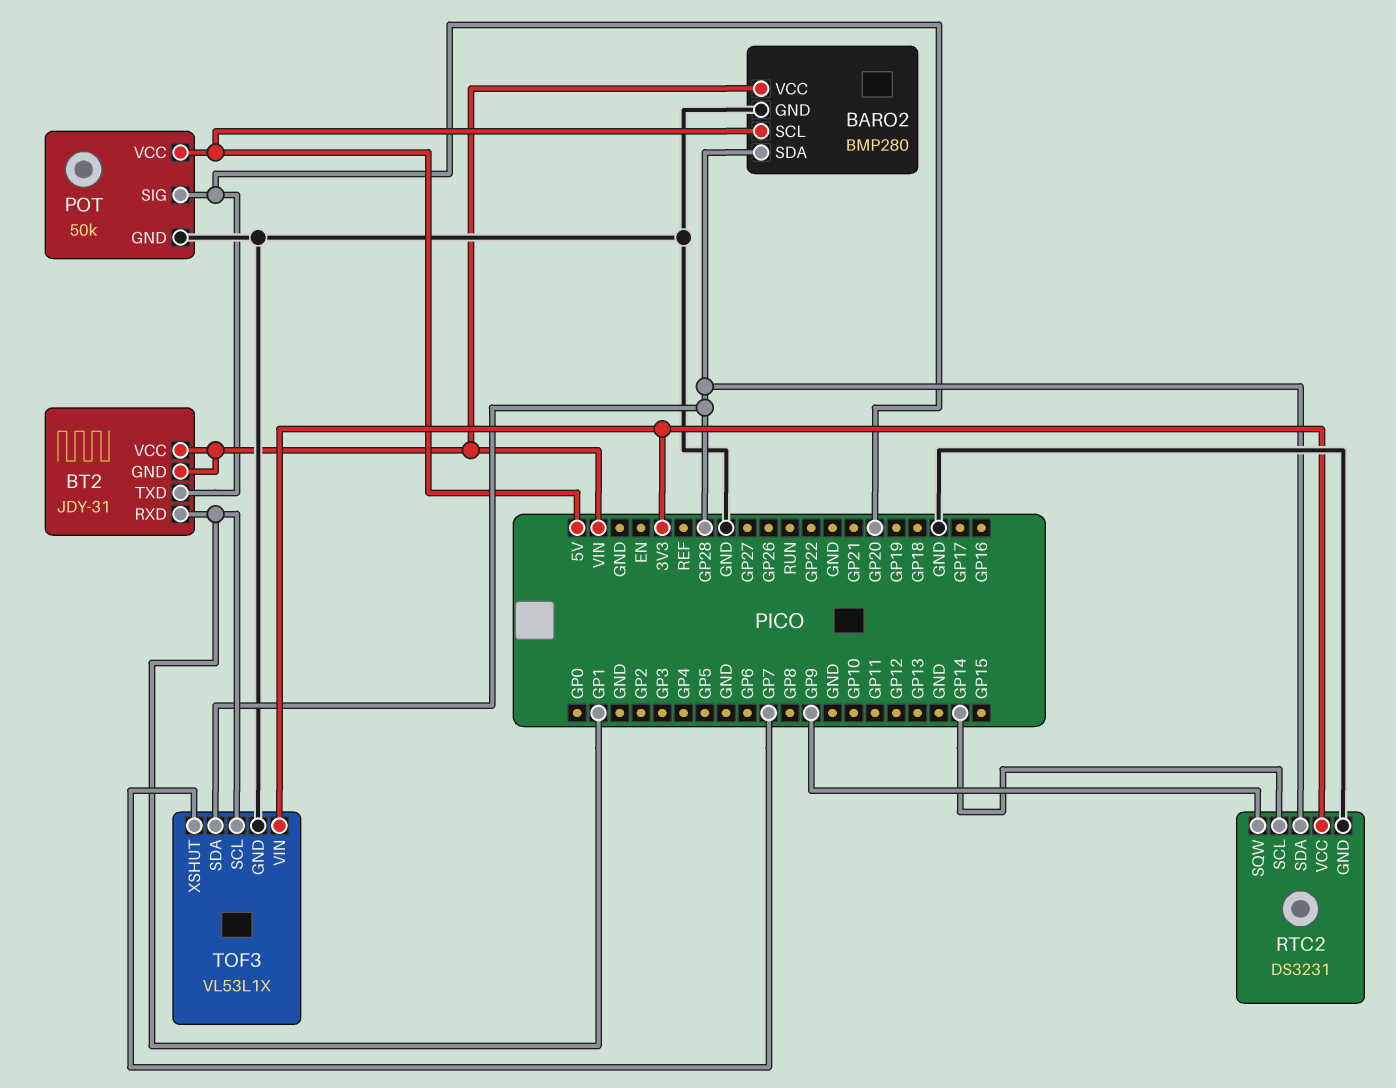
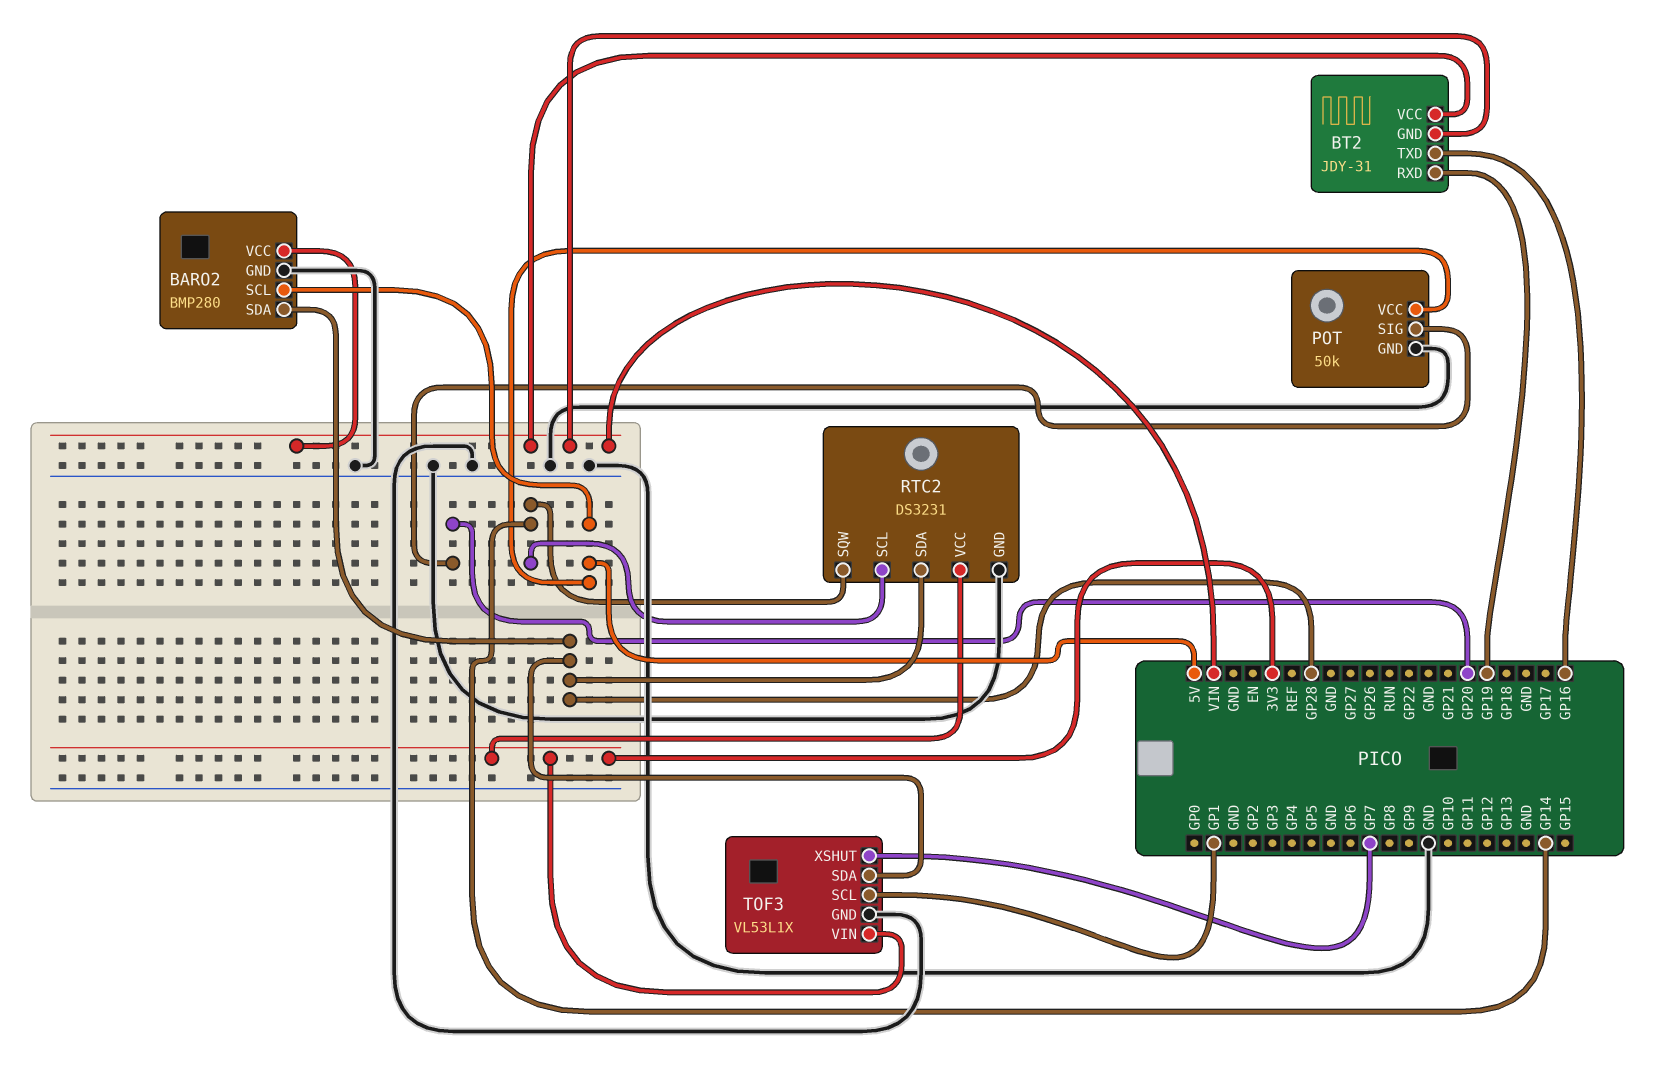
BT2 pin RXD: GP1 -> GP19
BT2 pin TXD: GP20 -> GP16
RTC2 pin SQW: GP9 -> GP14

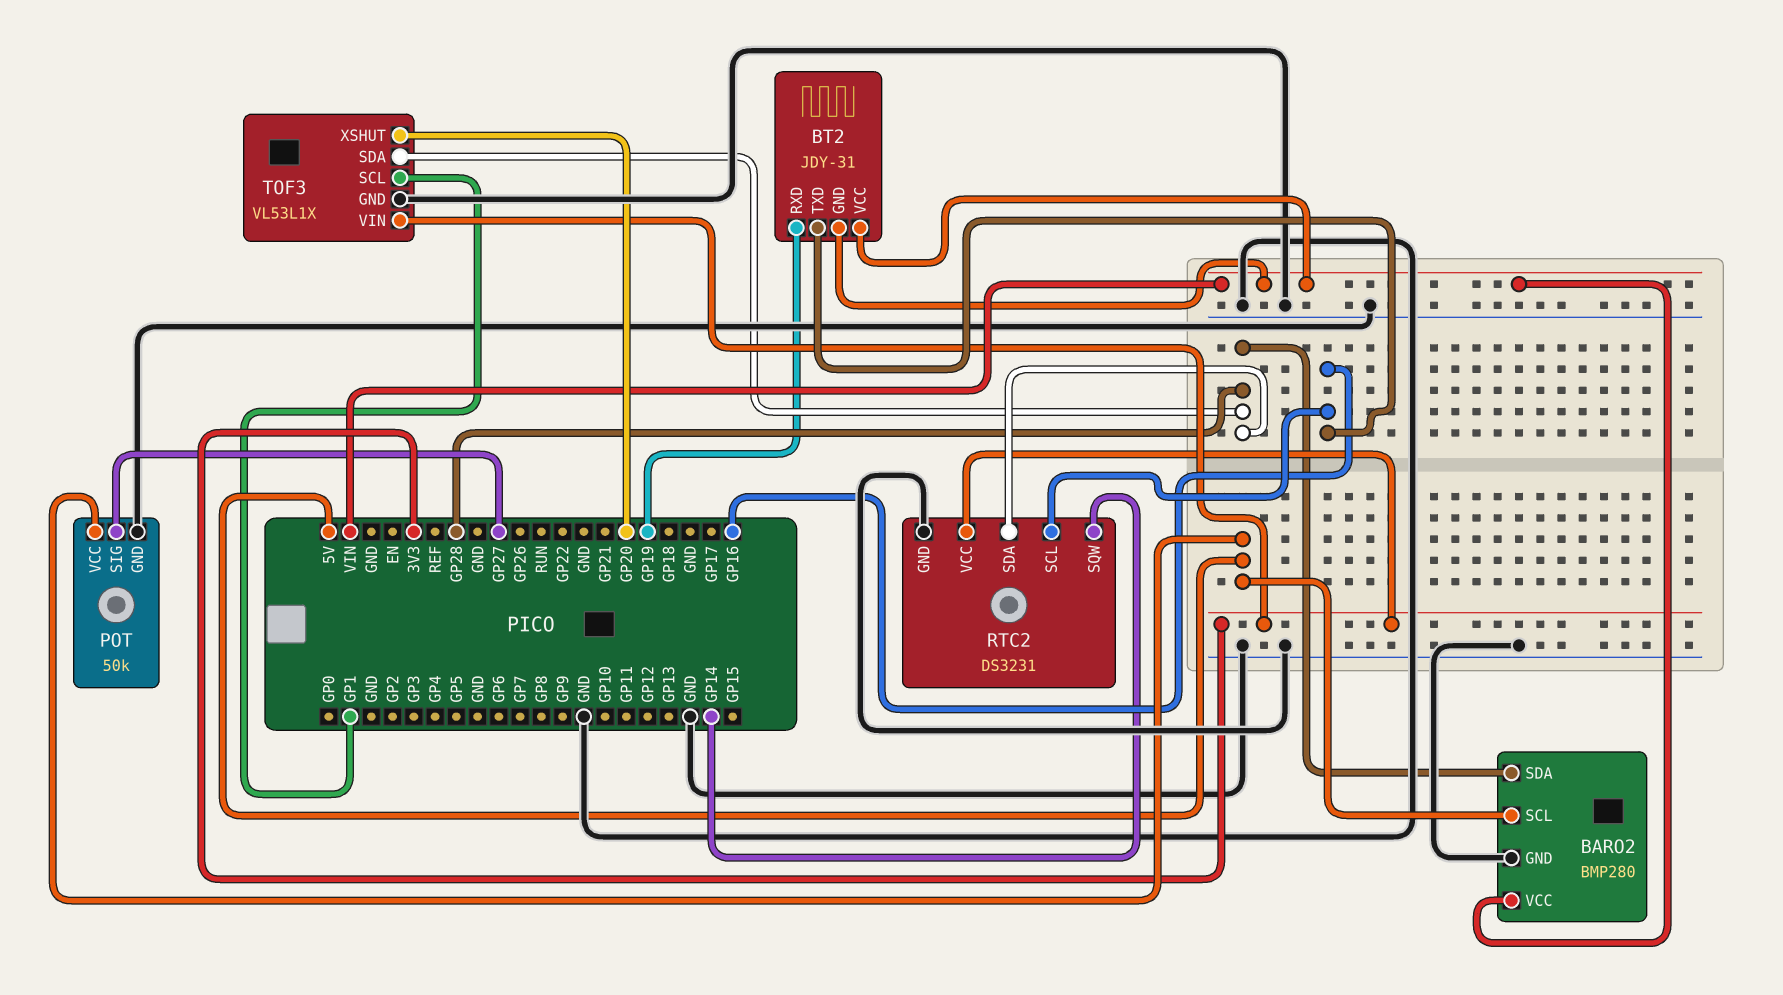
POT pin SIG: GP20 -> GP27
RTC2 pin SCL: GP14 -> GP16
TOF3 pin XSHUT: GP7 -> GP20

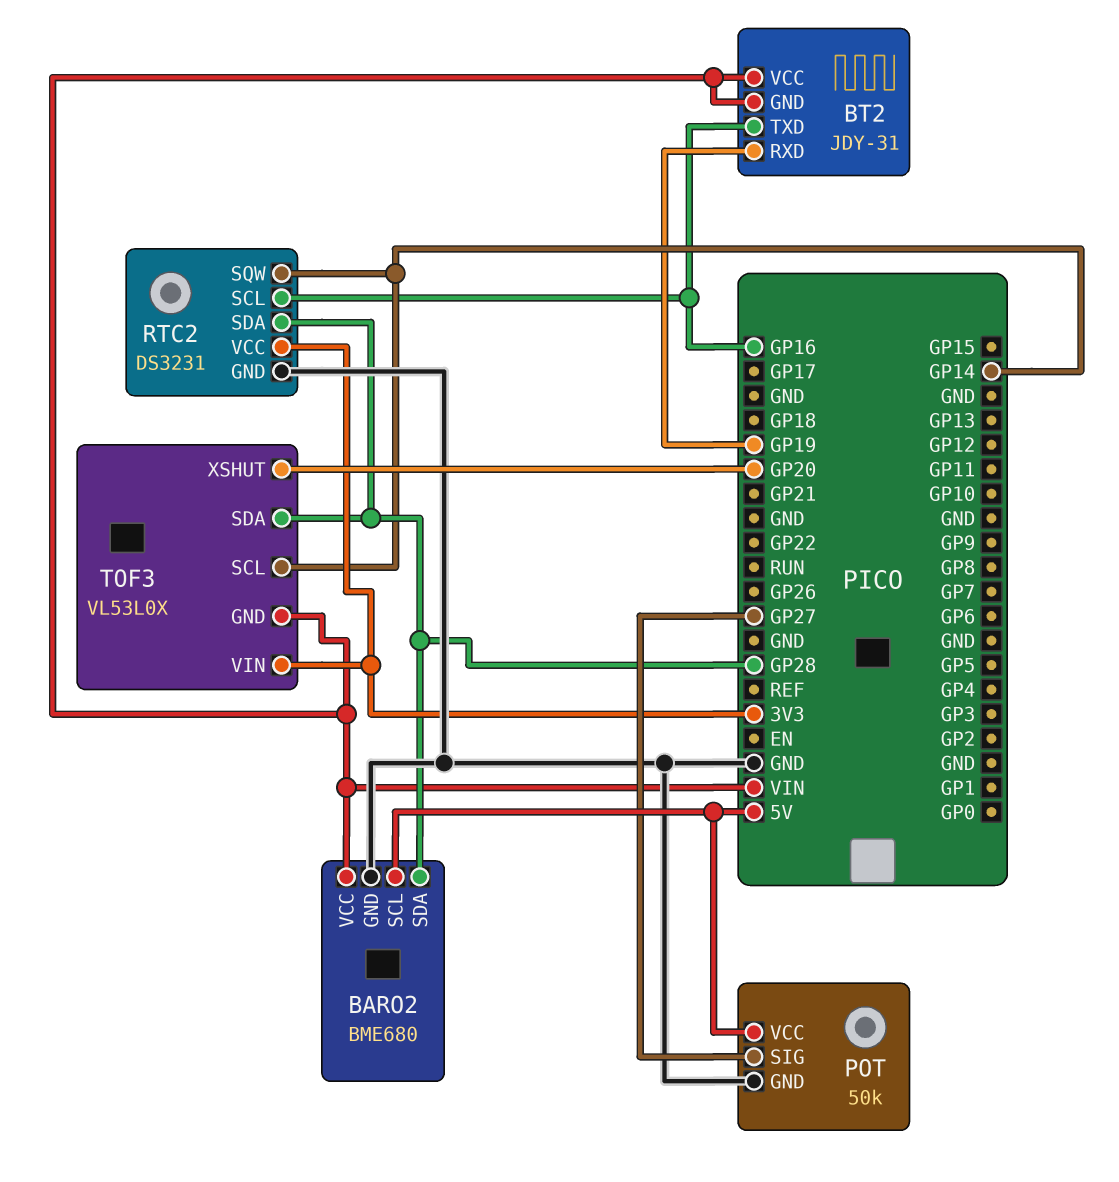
BARO2: BMP280 -> BME680
TOF3: VL53L1X -> VL53L0X
TOF3 pin GND: GND -> VIN
TOF3 pin SCL: GP1 -> GP14

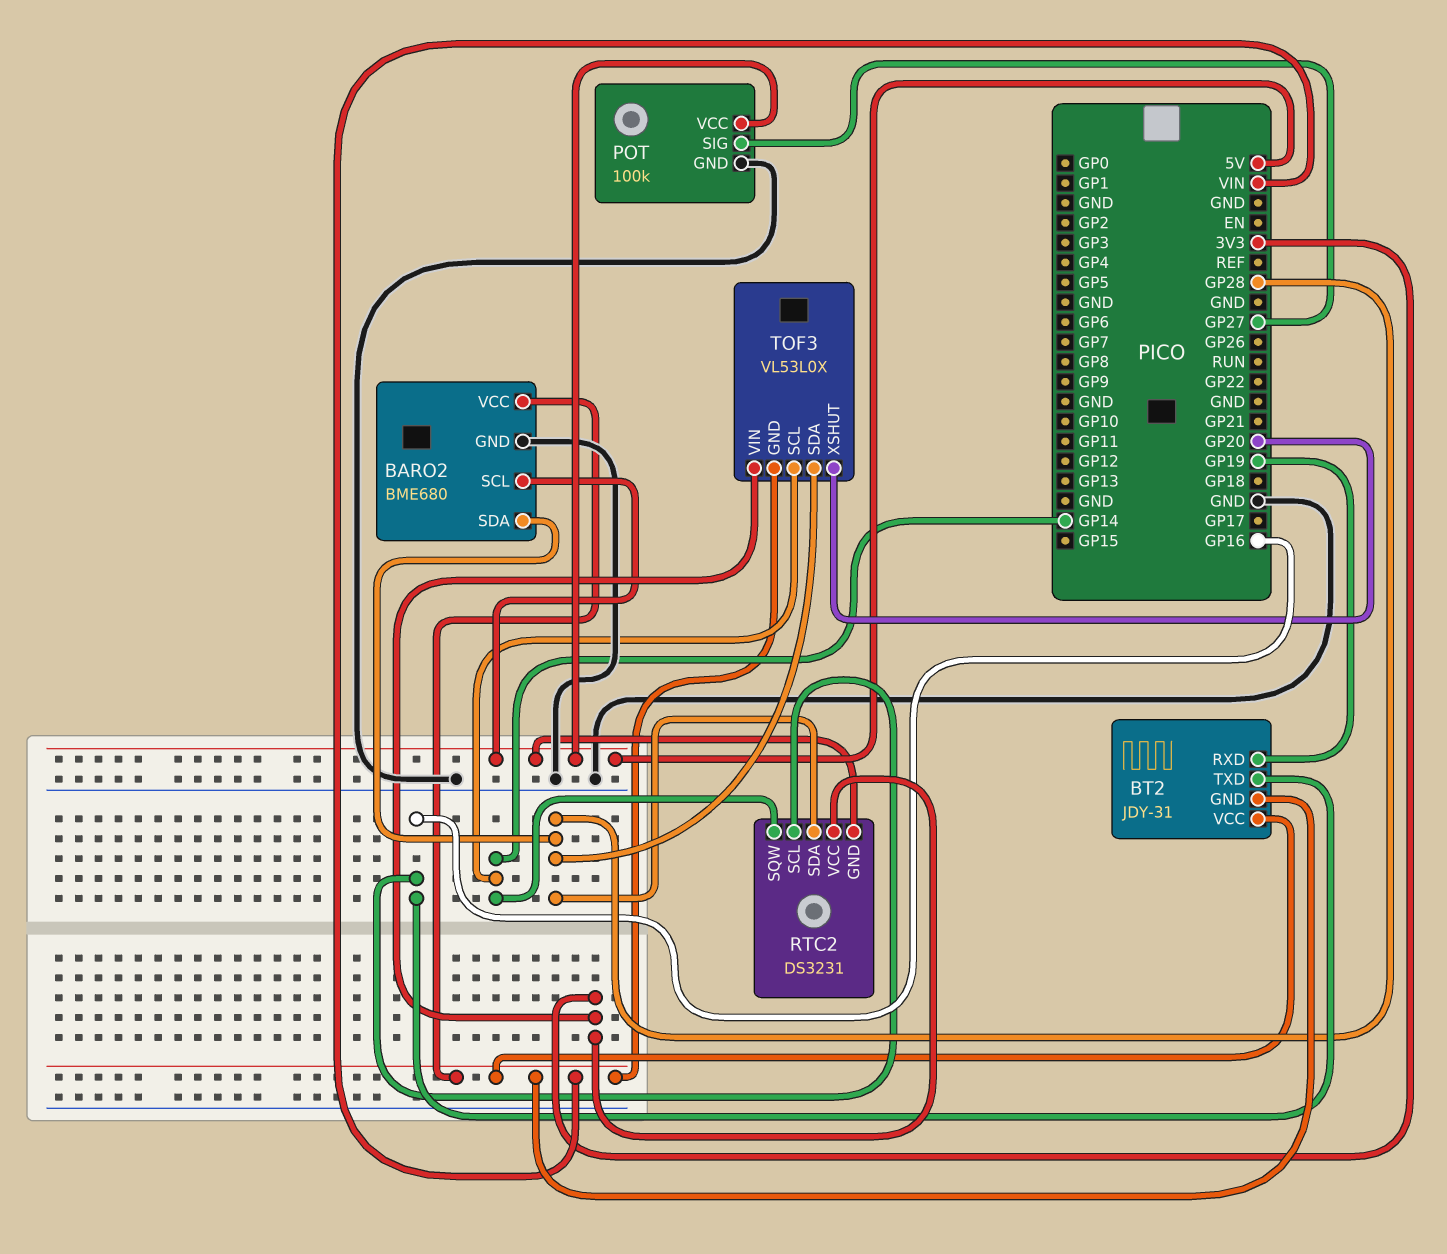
POT: 50k -> 100k
RTC2 pin GND: GND -> 5V

